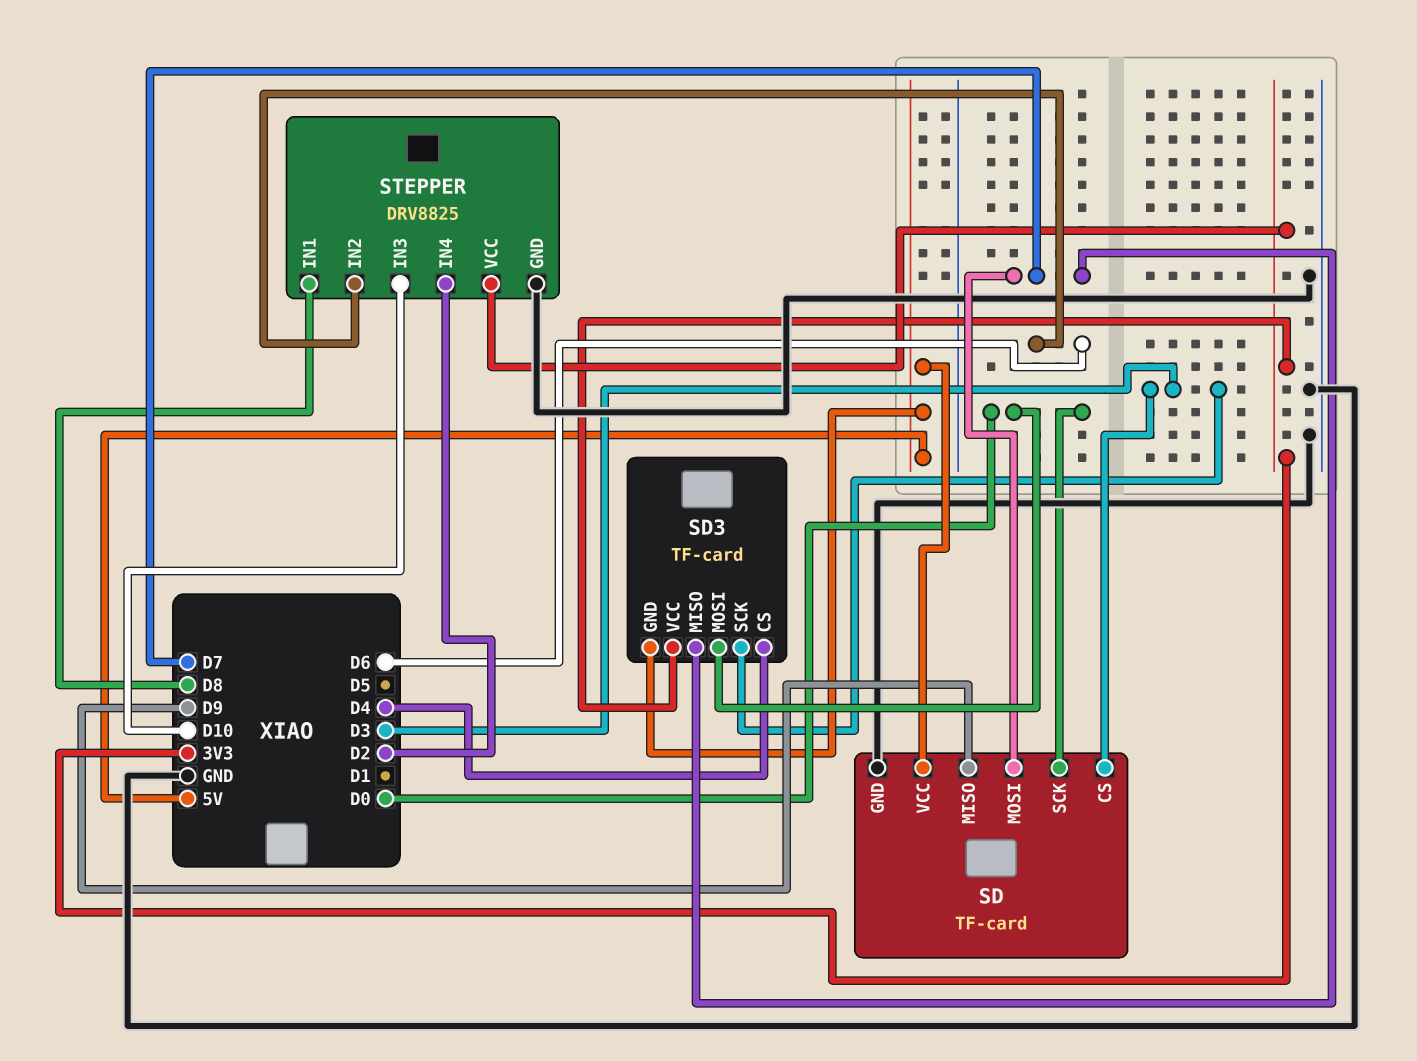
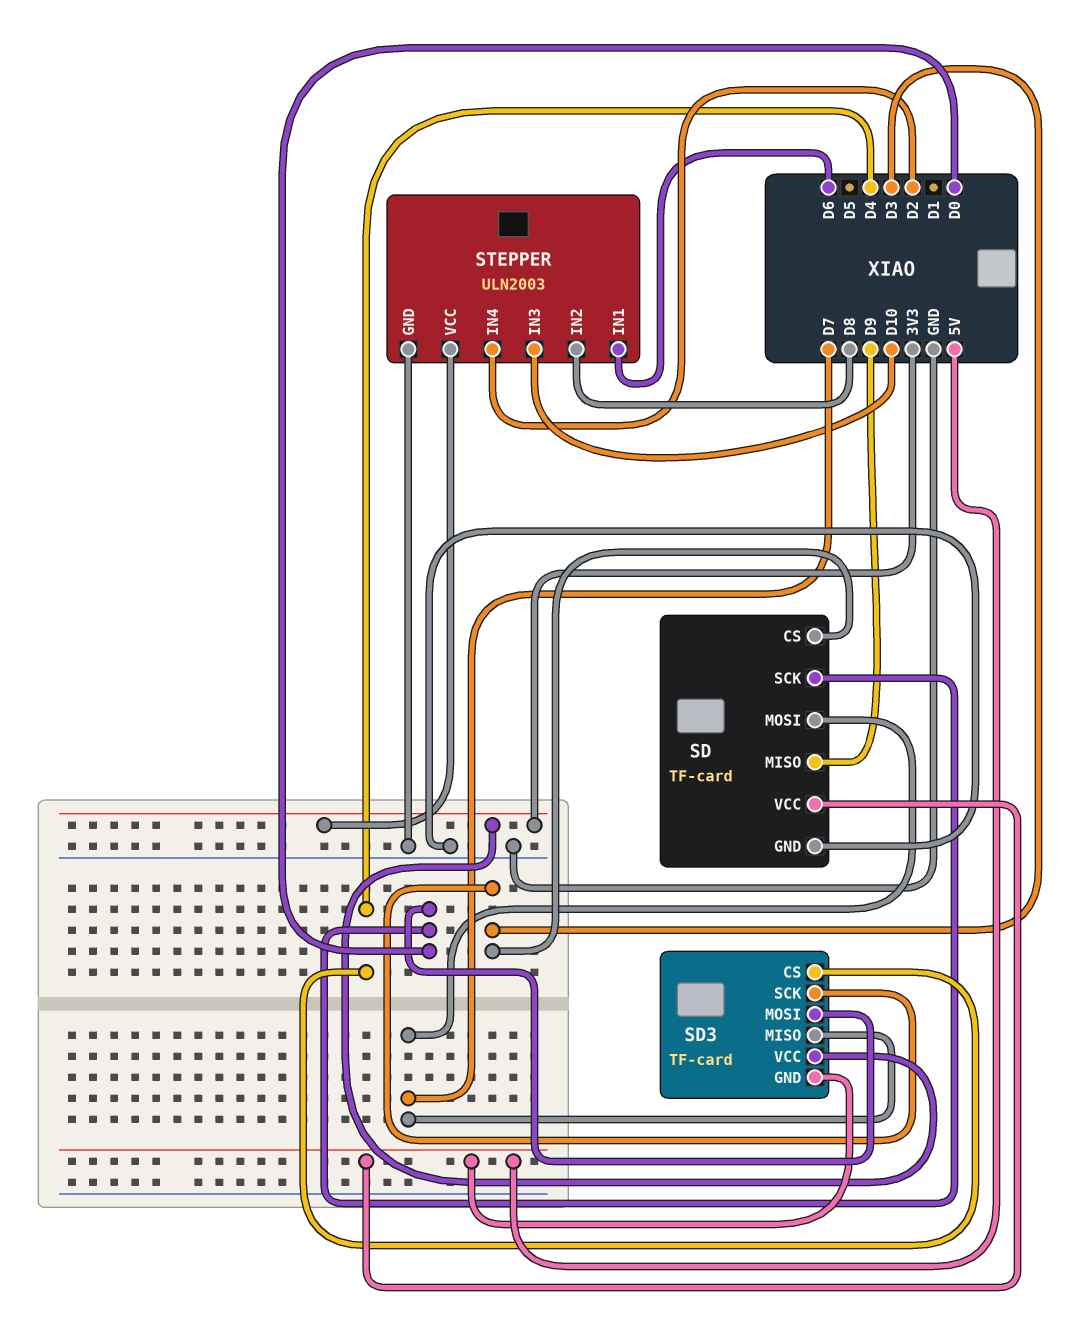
STEPPER: DRV8825 -> ULN2003
STEPPER pin IN1: D8 -> D6
STEPPER pin IN2: D6 -> D8

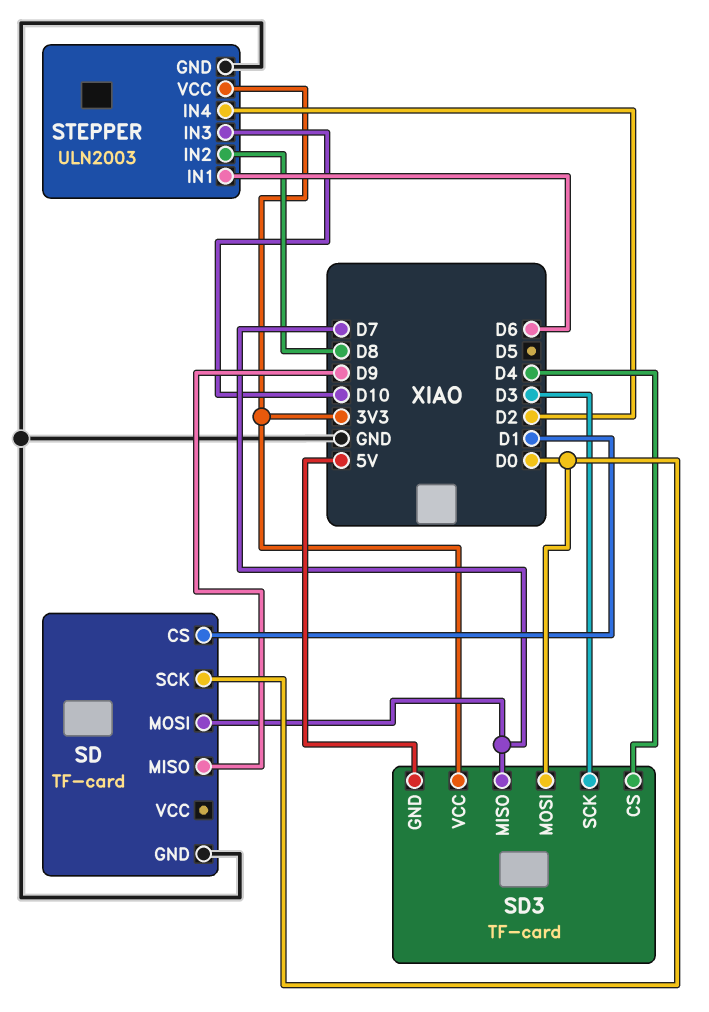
SD pin CS: D3 -> D1
SD pin VCC: 5V -> none

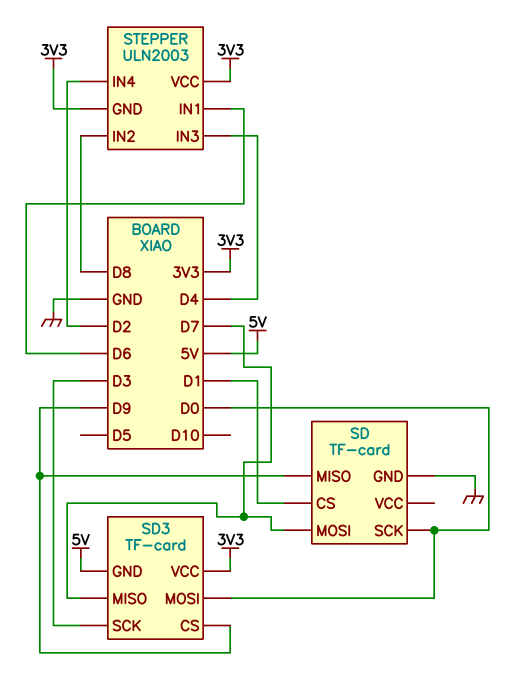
SD3 pin CS: D4 -> D9
STEPPER pin GND: GND -> 3V3
STEPPER pin IN3: D10 -> D4

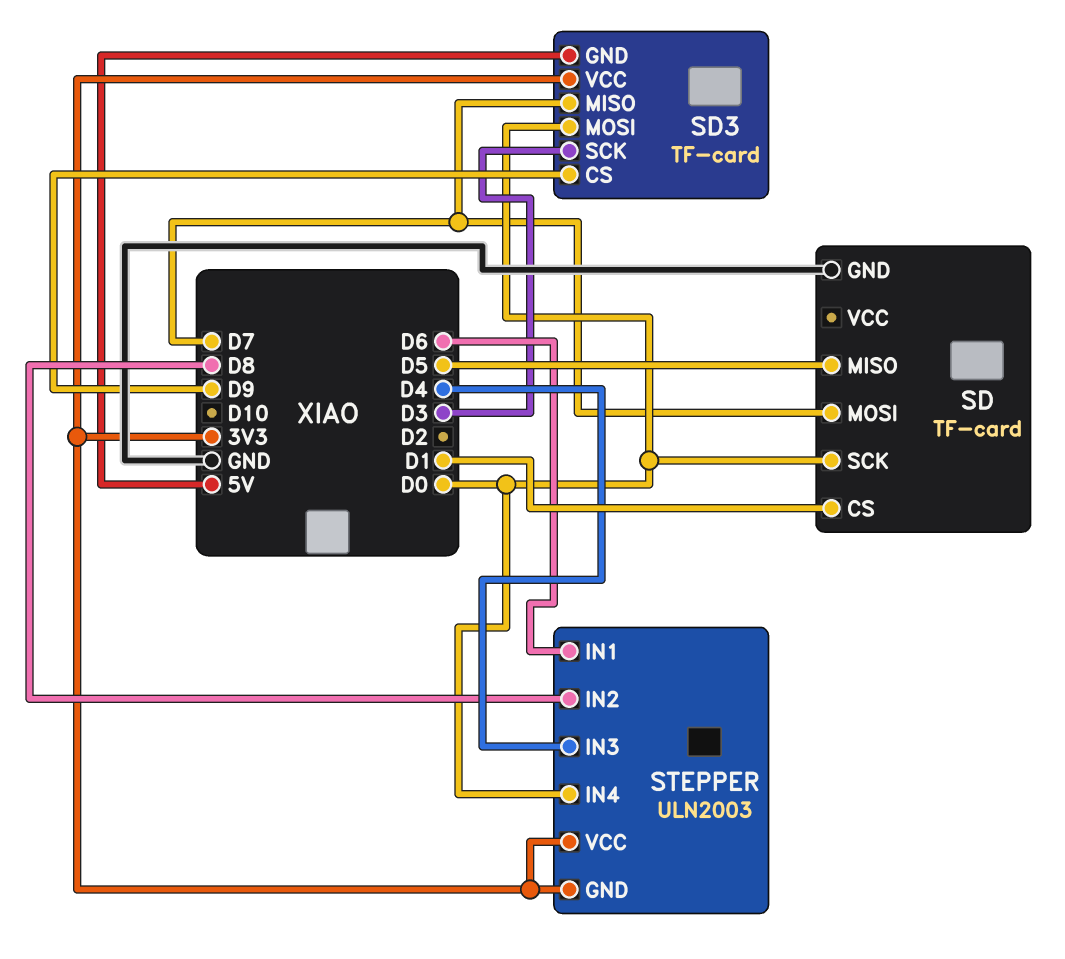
SD pin MISO: D9 -> D5
STEPPER pin IN4: D2 -> D0

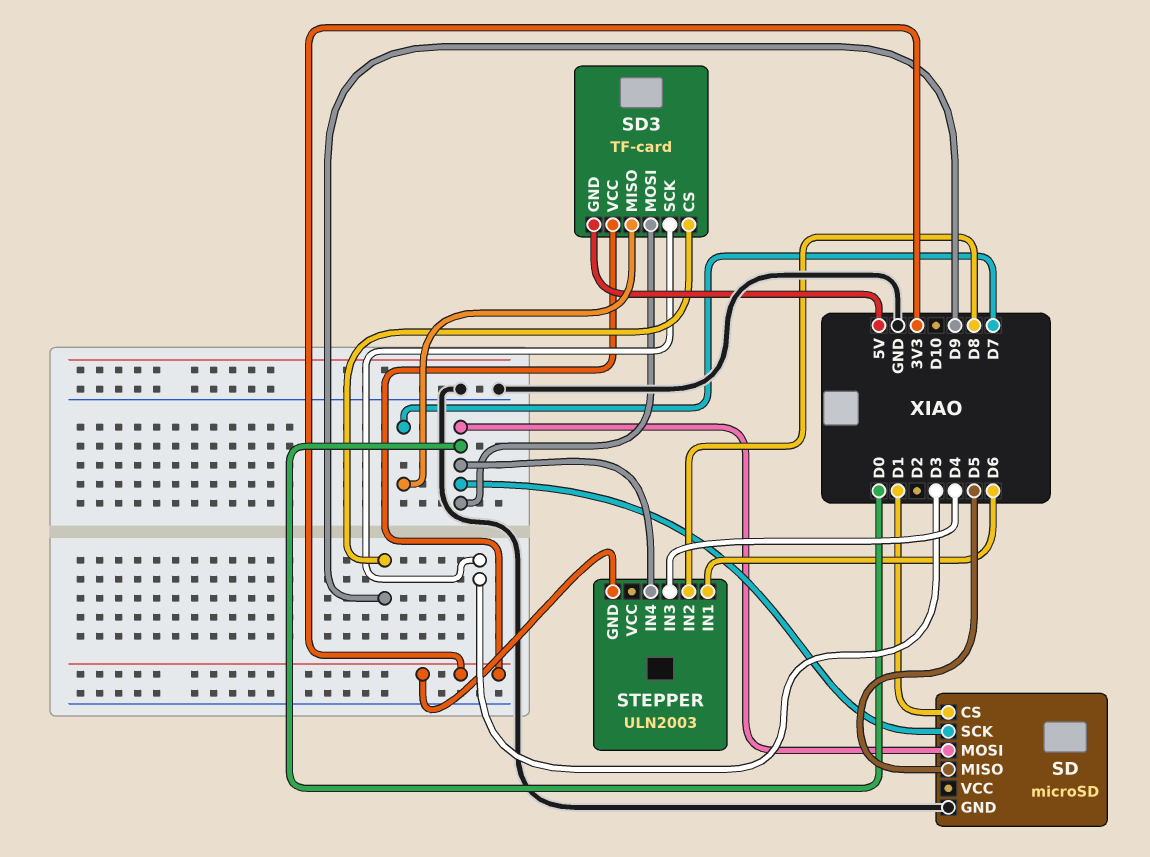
SD: TF-card -> microSD
SD pin MOSI: D7 -> D0
STEPPER pin VCC: 3V3 -> none

